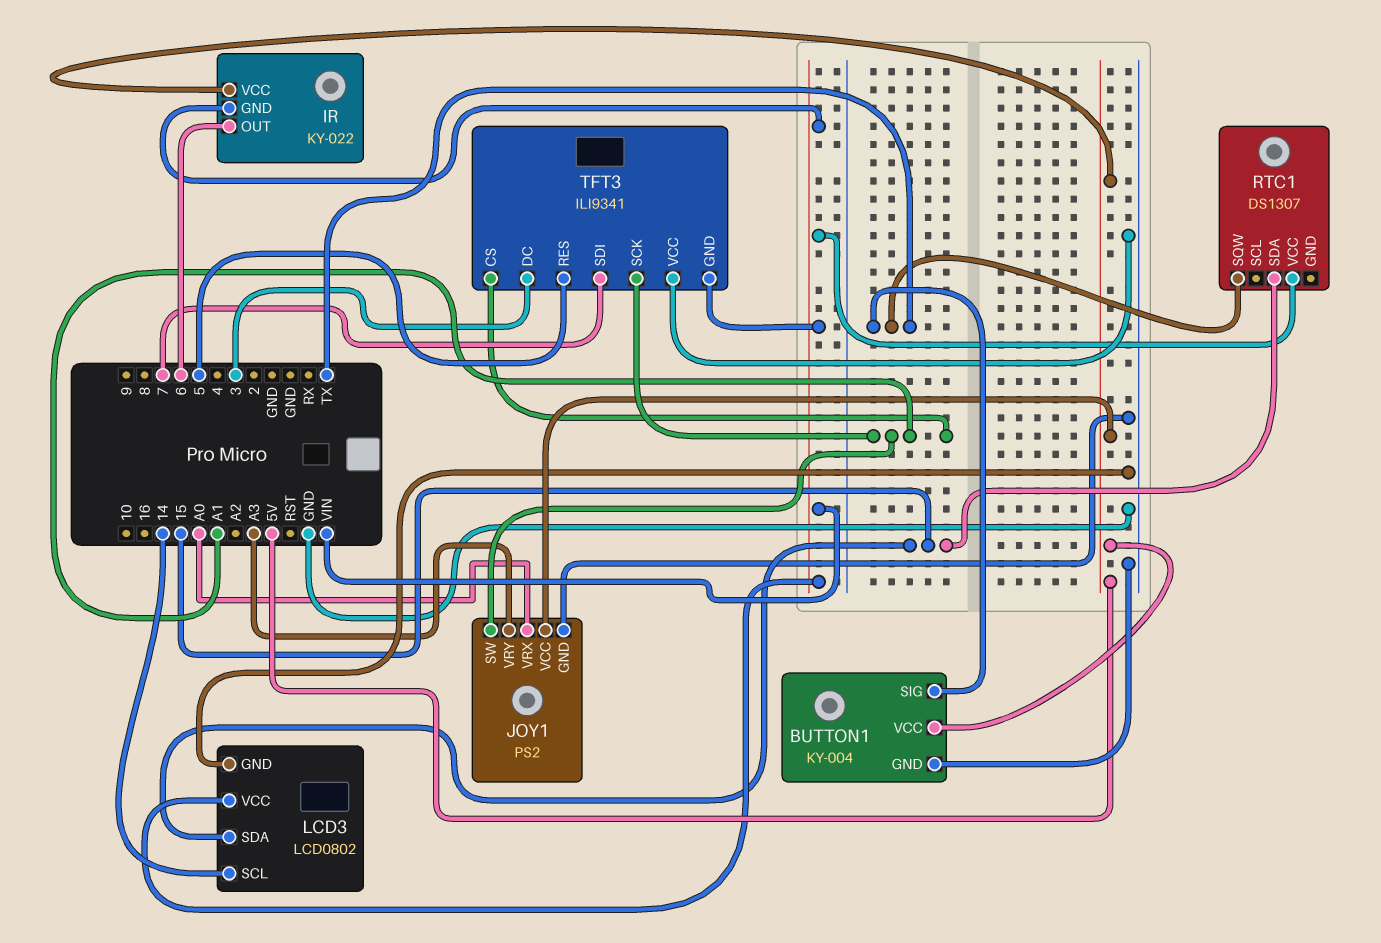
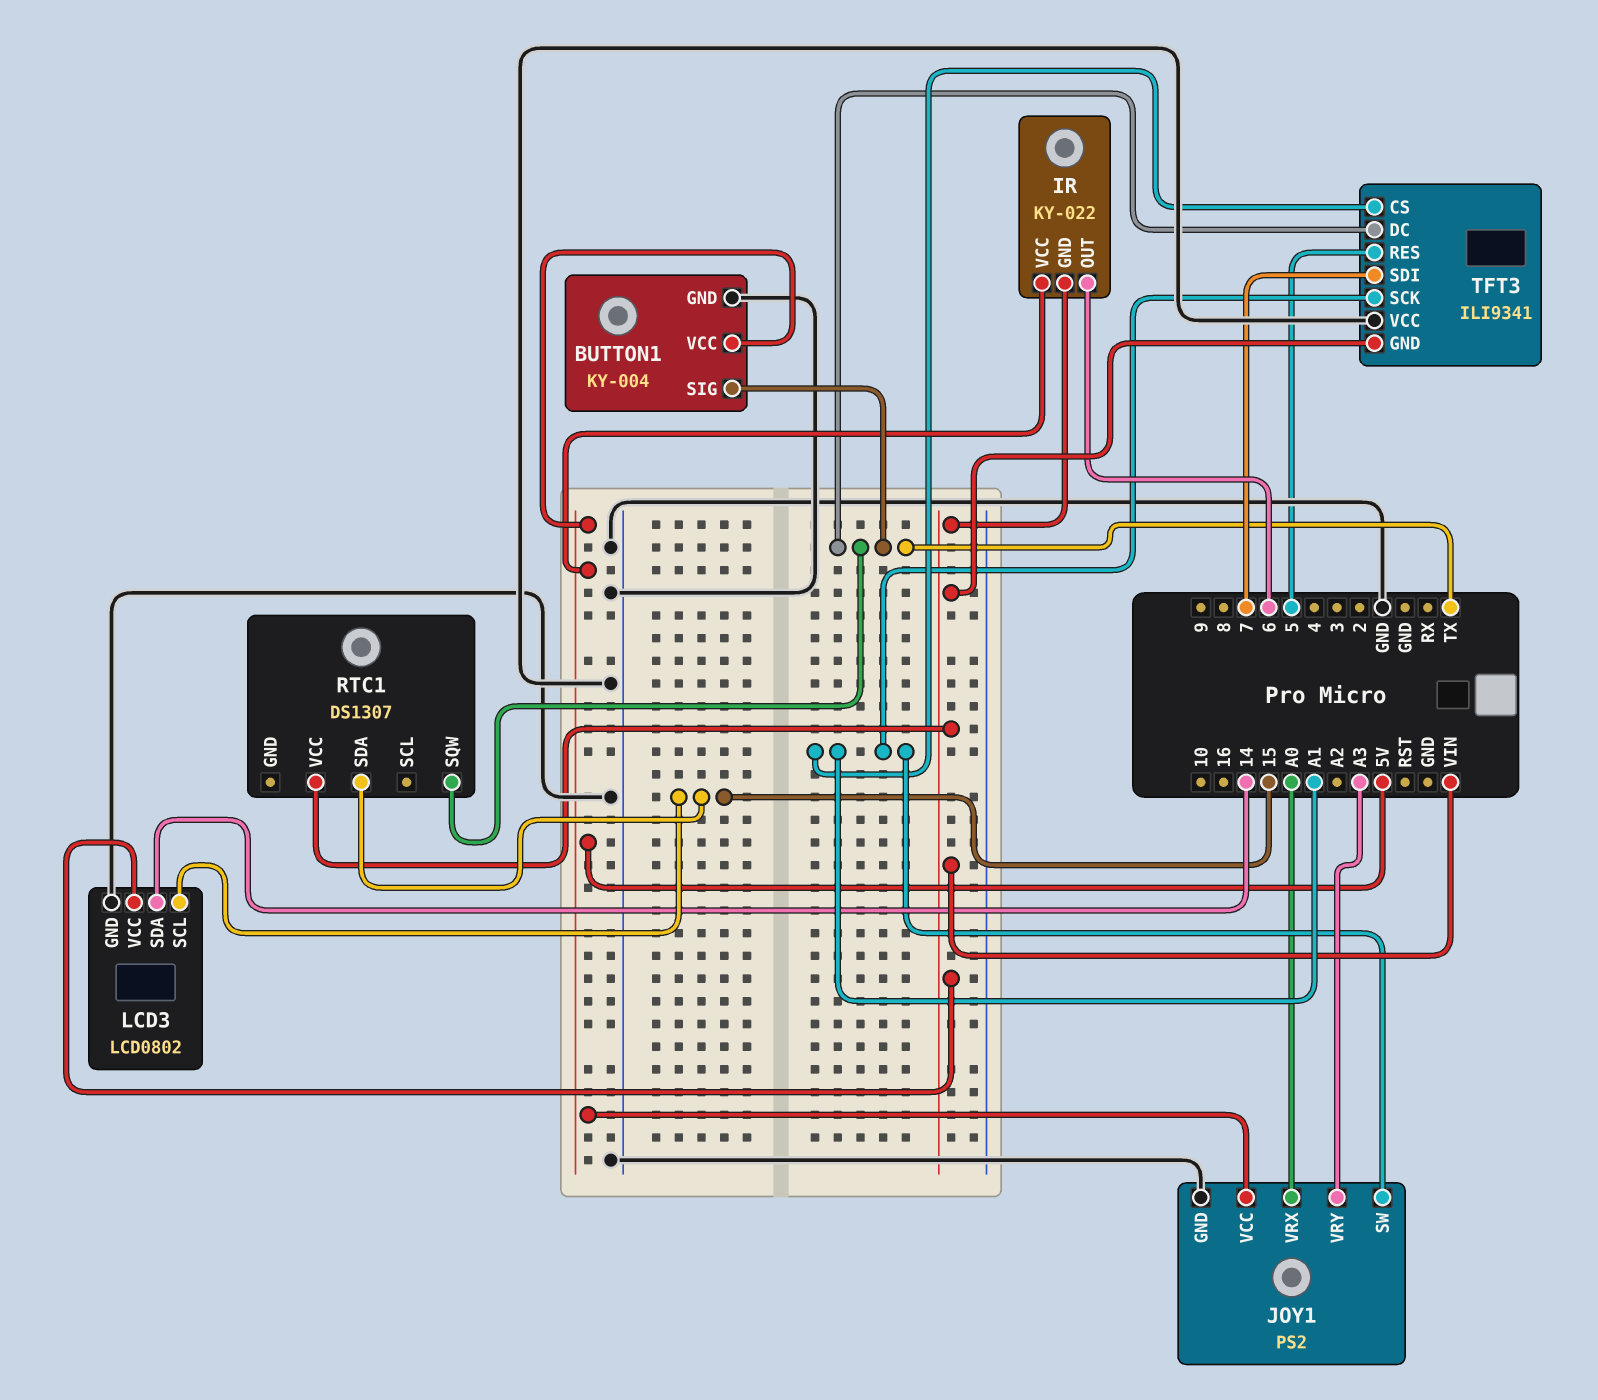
LCD3 pin SCL: 14 -> 15
LCD3 pin SDA: 15 -> 14
TFT3 pin DC: 3 -> TX

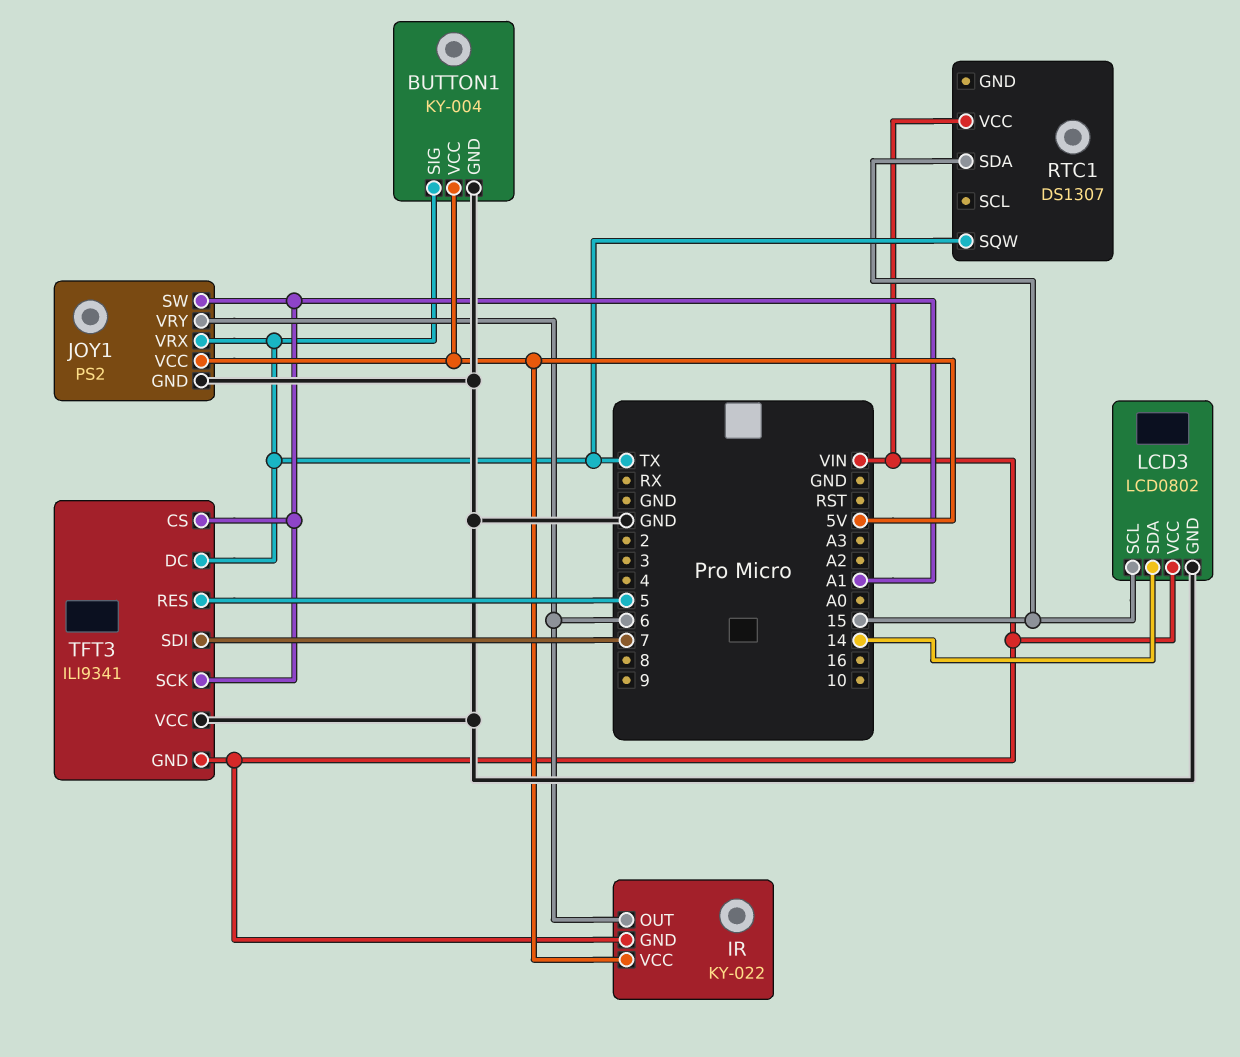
JOY1 pin VRX: A0 -> TX
JOY1 pin VRY: A3 -> 6

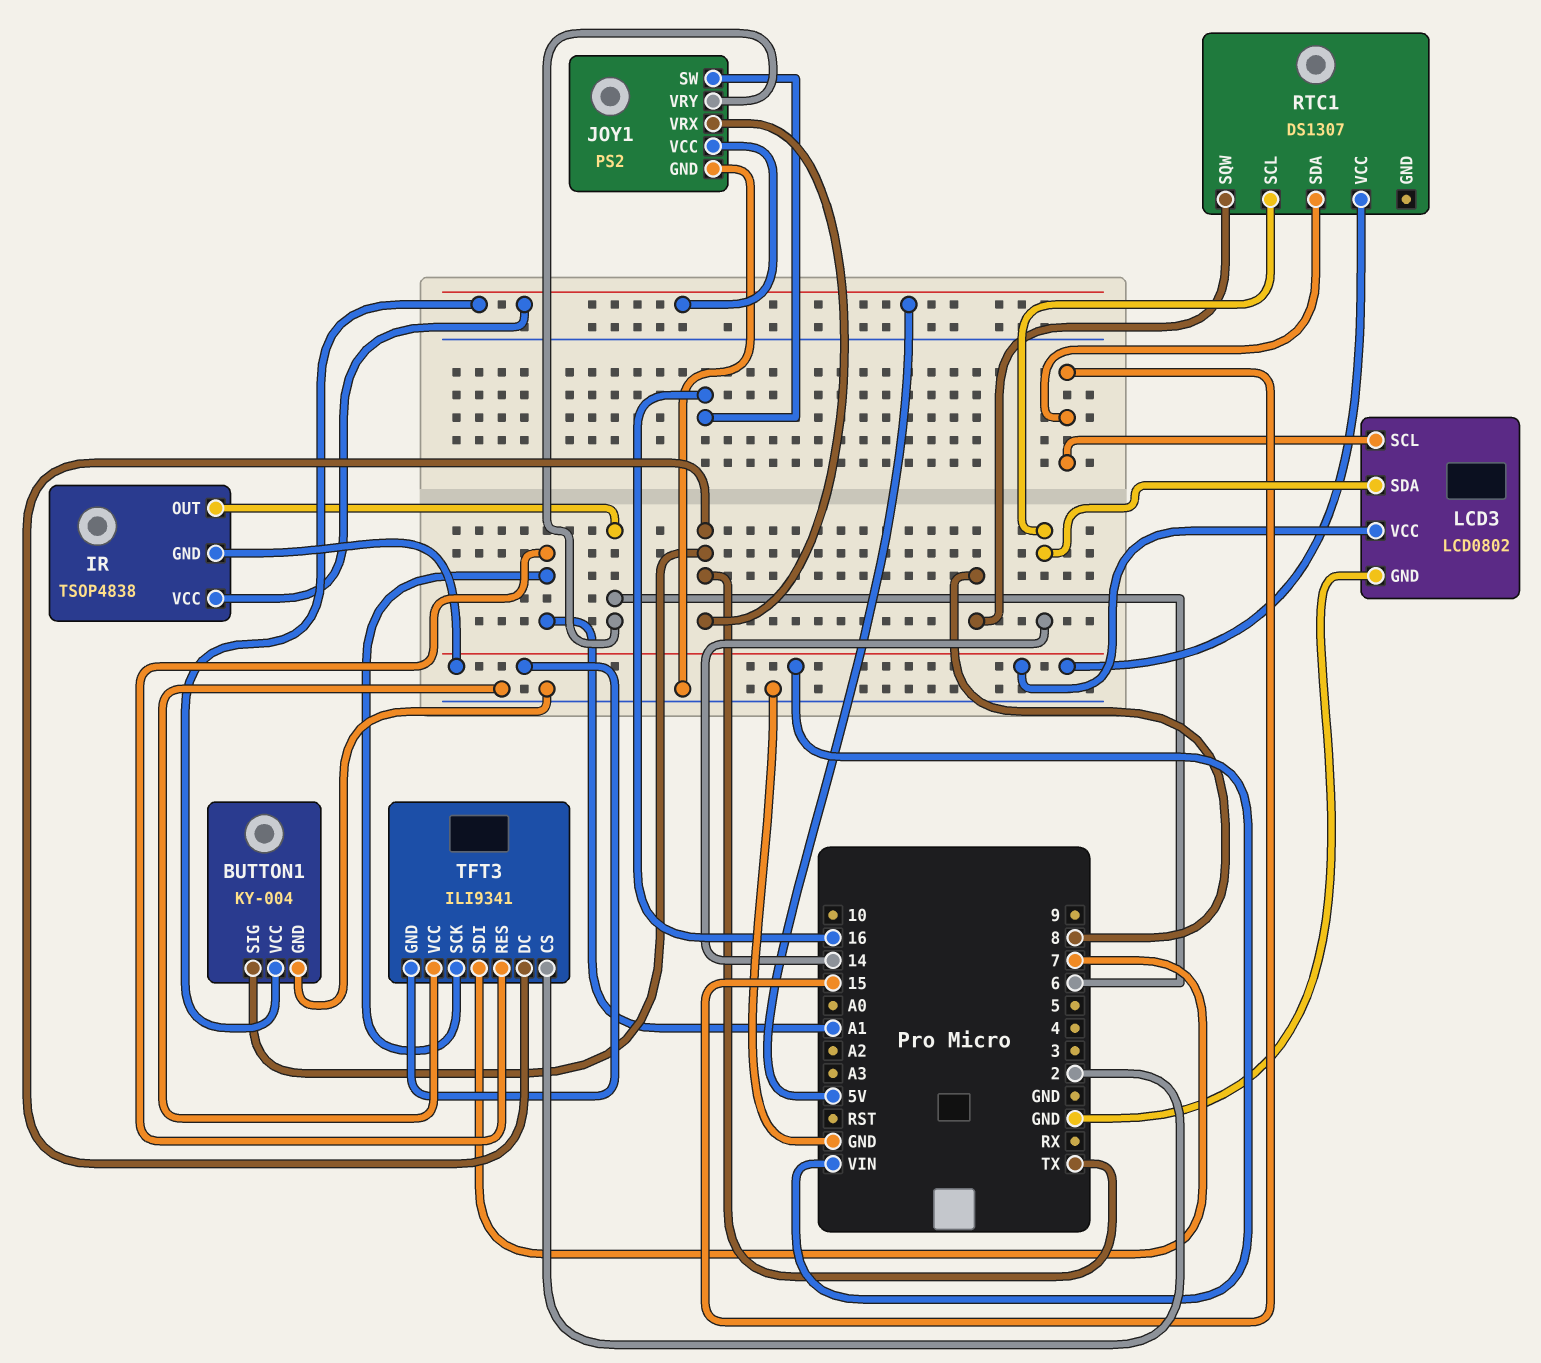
IR: KY-022 -> TSOP4838
JOY1 pin SW: A1 -> 16
RTC1 pin SCL: none -> 14
RTC1 pin SQW: TX -> 8
TFT3 pin CS: A1 -> 2
TFT3 pin RES: 5 -> A1

